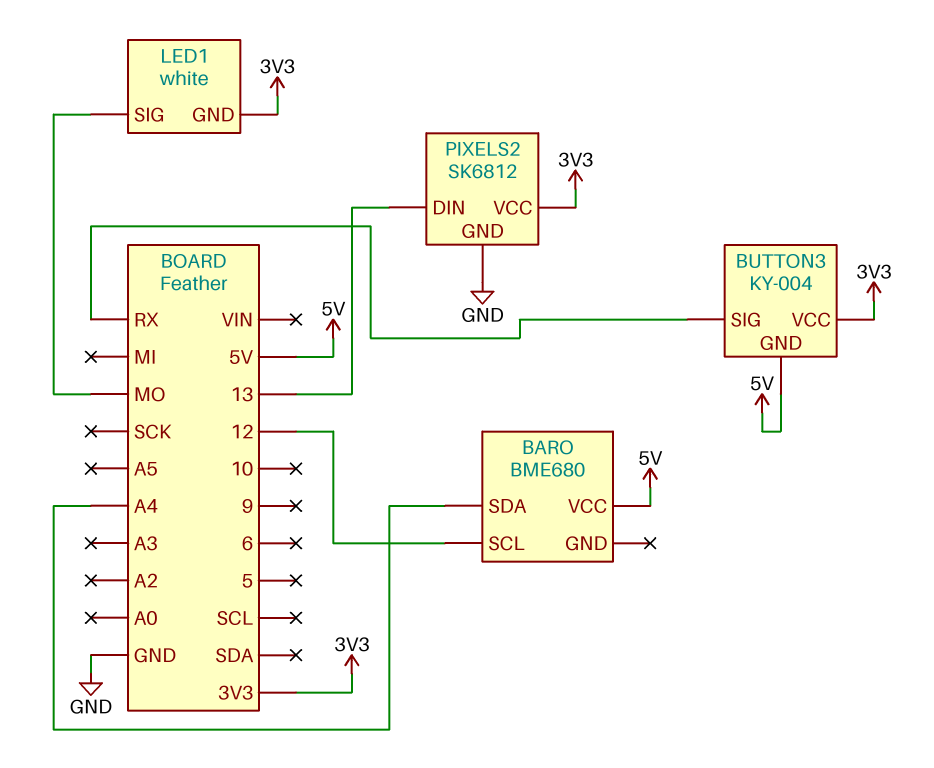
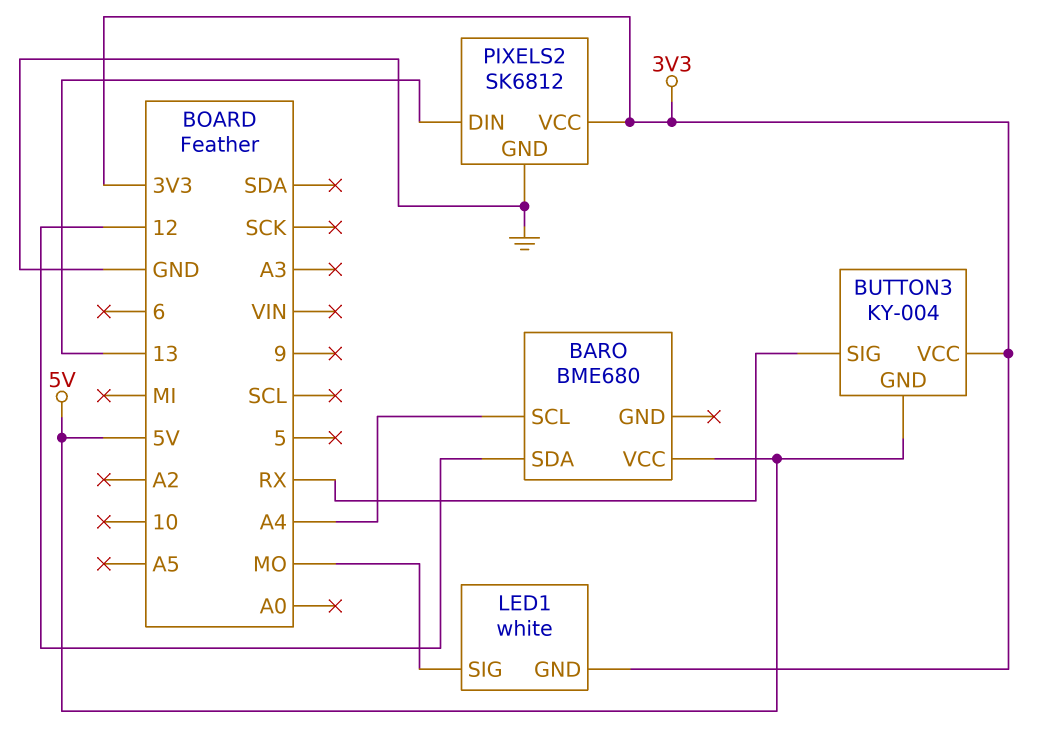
BARO pin SCL: 12 -> A4
BARO pin SDA: A4 -> 12

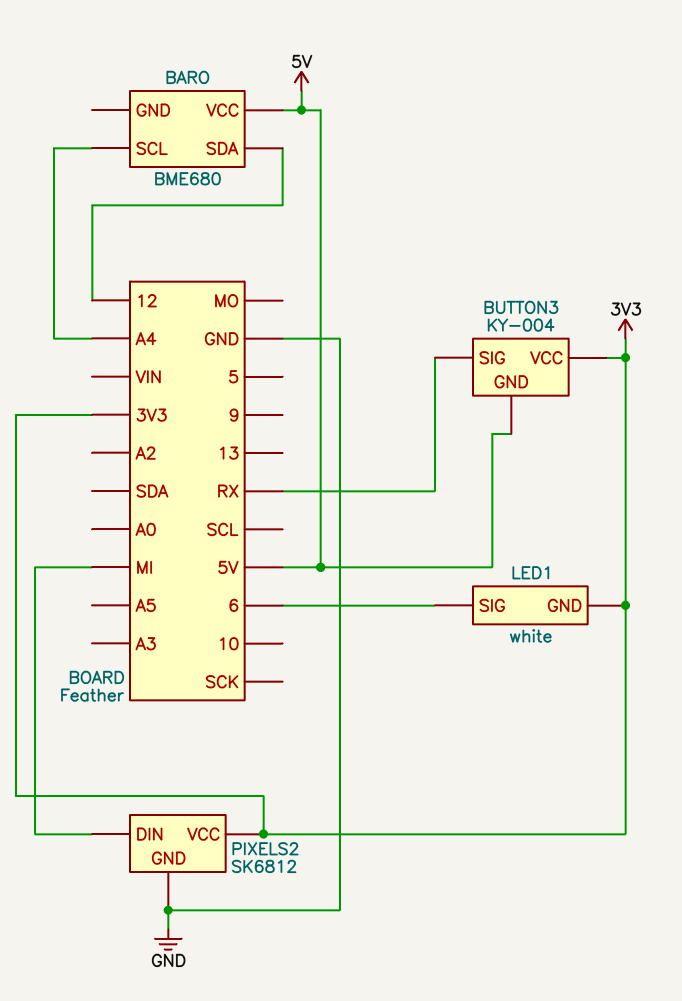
LED1 pin SIG: MO -> 6
PIXELS2 pin DIN: 13 -> MI

